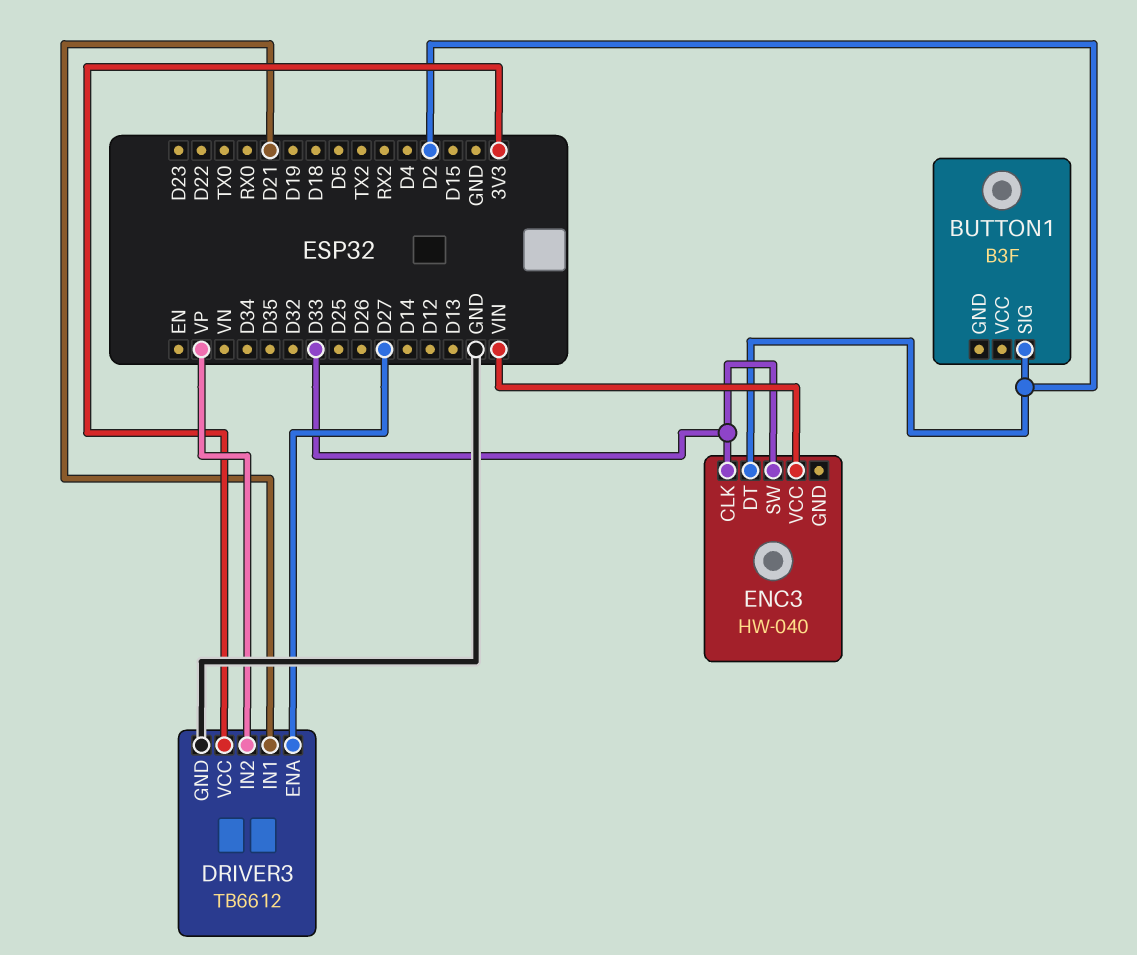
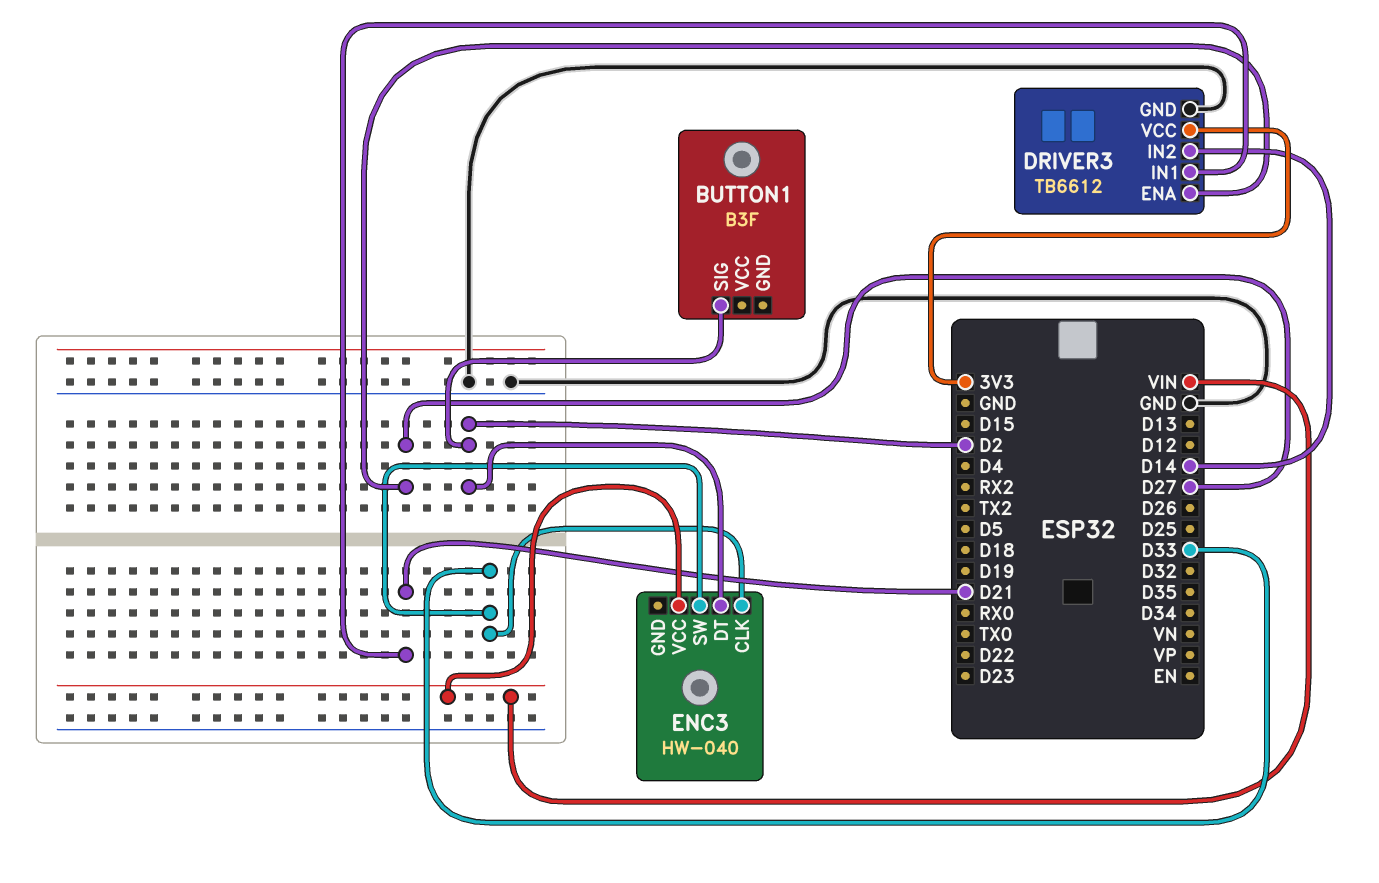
DRIVER3 pin IN2: VP -> D14

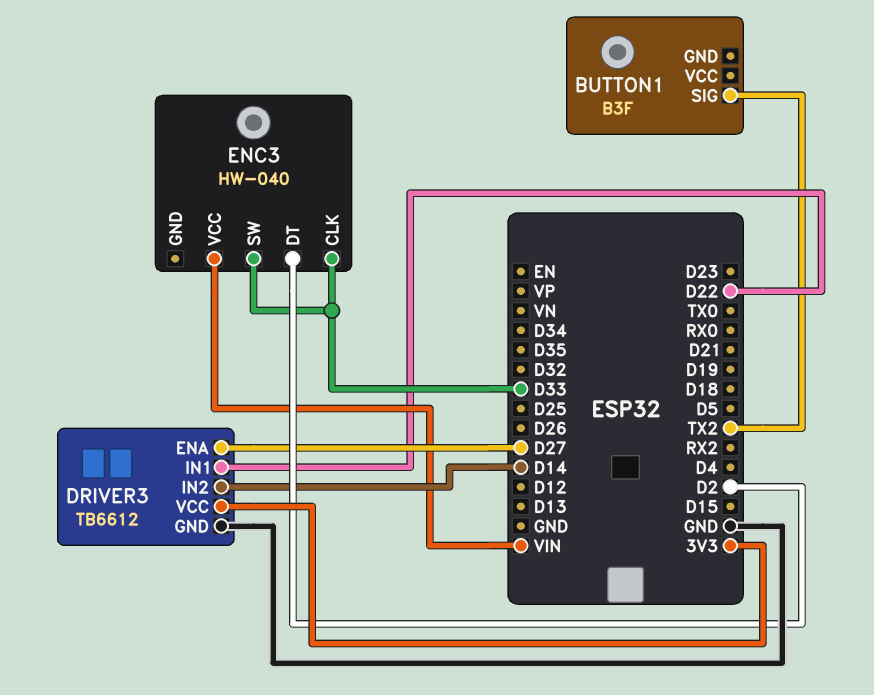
BUTTON1 pin SIG: D2 -> TX2
DRIVER3 pin IN1: D21 -> D22

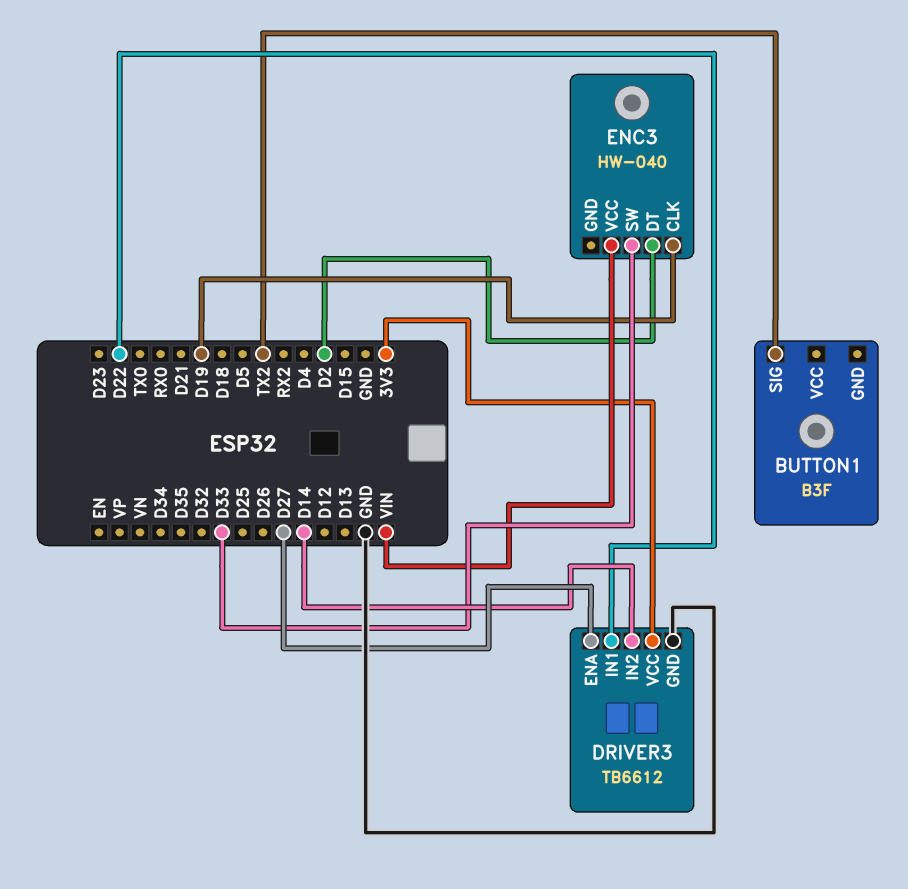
ENC3 pin CLK: D33 -> D19

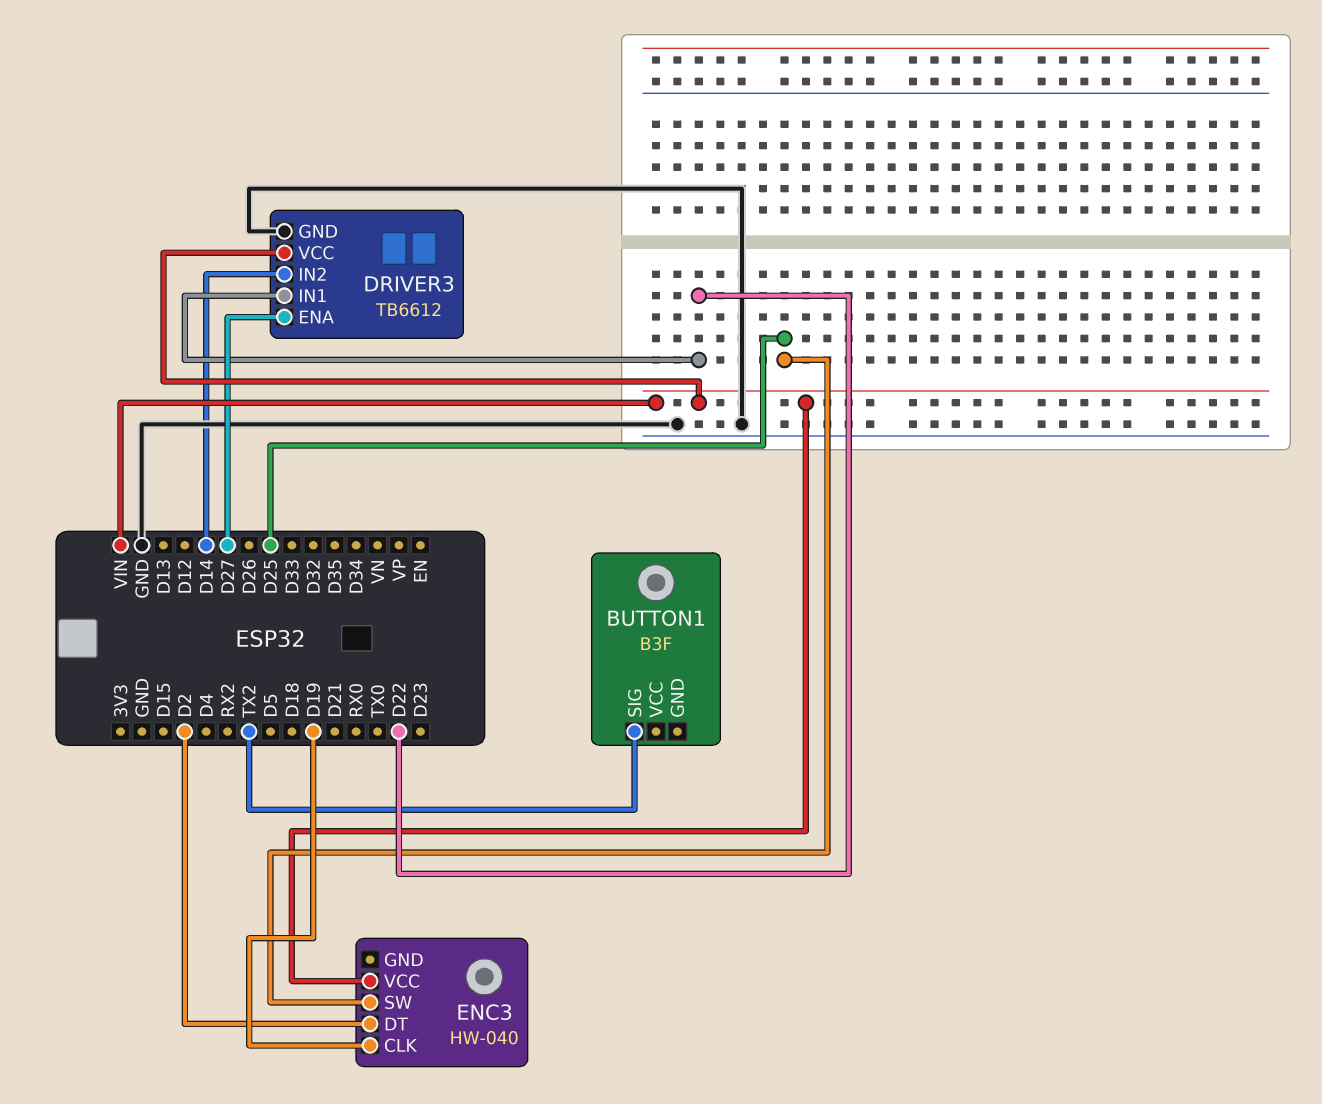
DRIVER3 pin VCC: 3V3 -> VIN
ENC3 pin SW: D33 -> D25

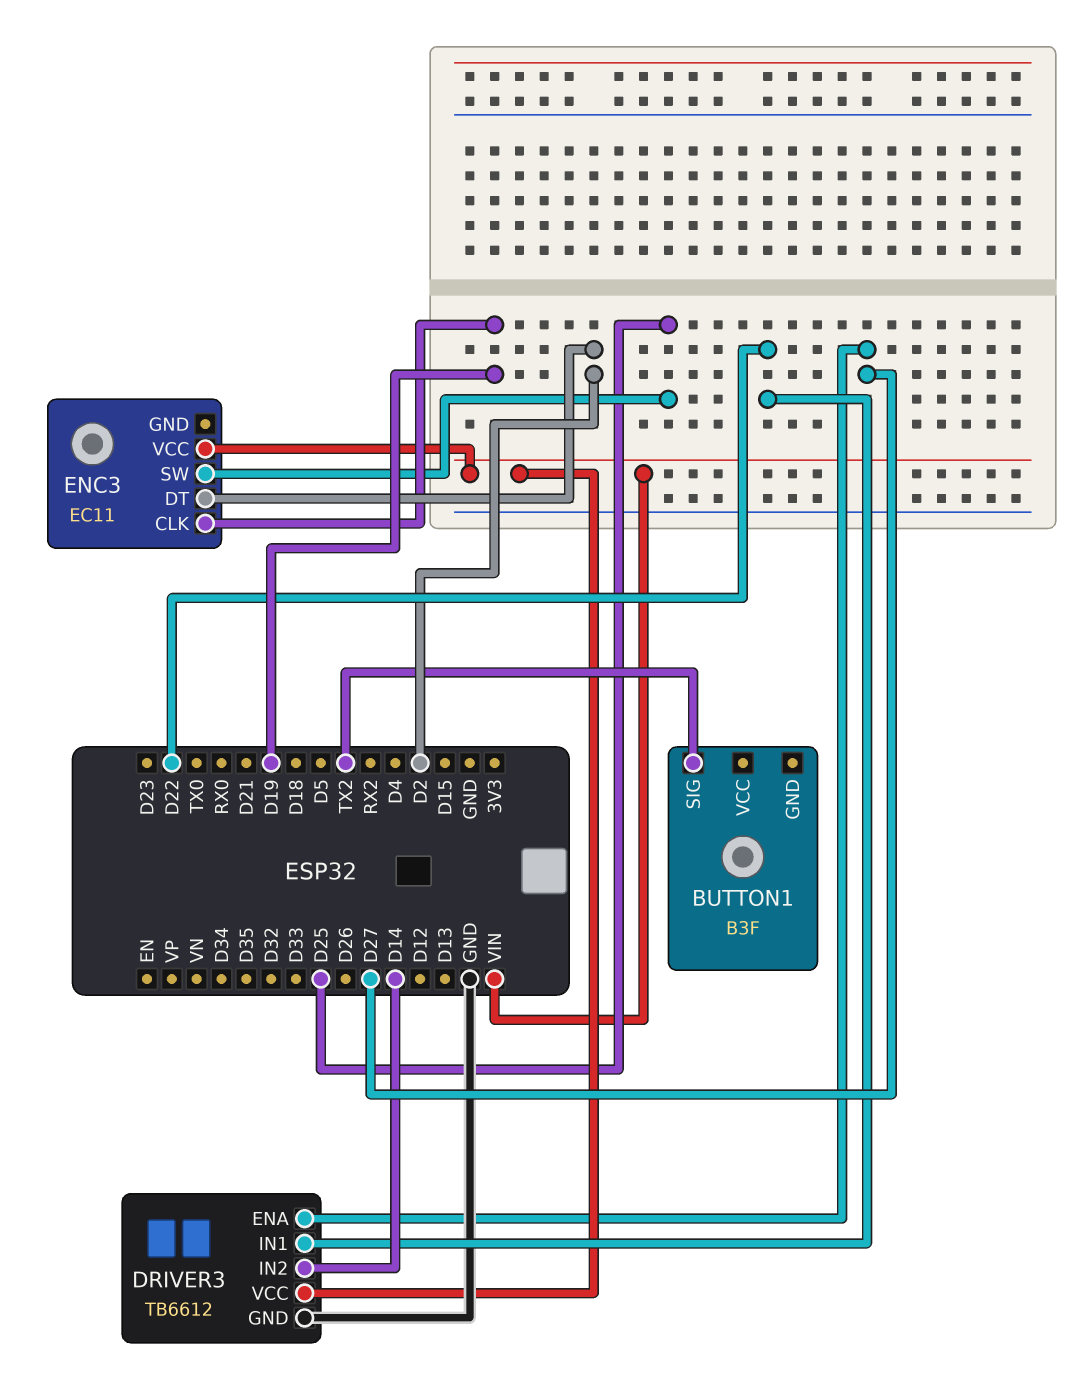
ENC3: HW-040 -> EC11

